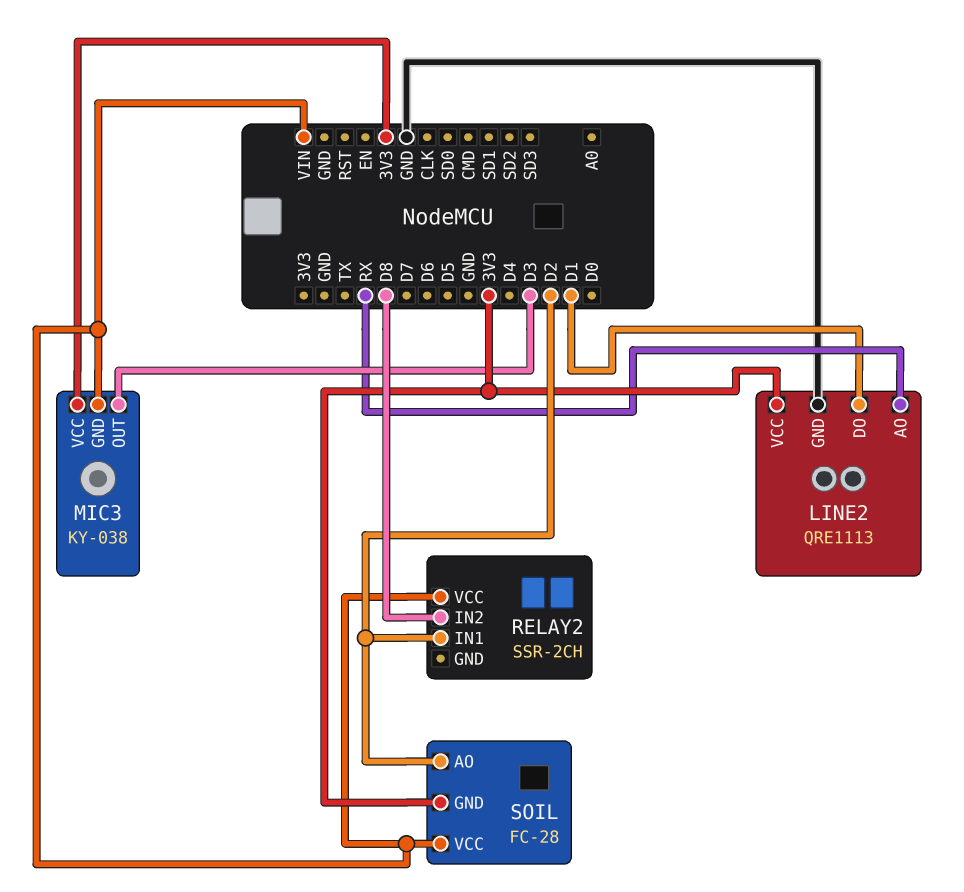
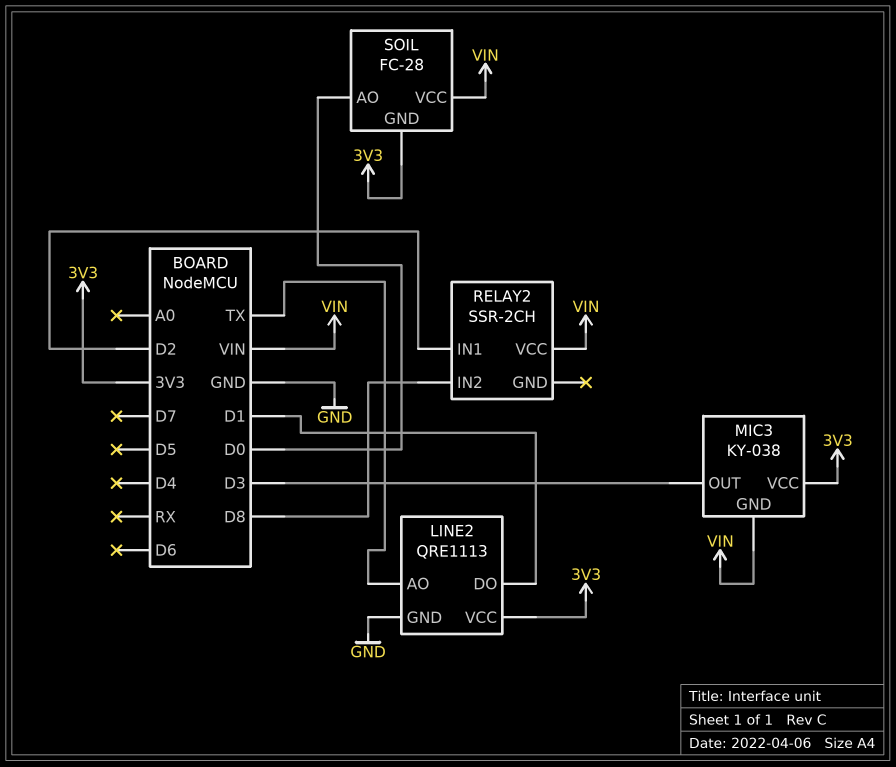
LINE2 pin AO: RX -> TX
SOIL pin AO: D2 -> D0

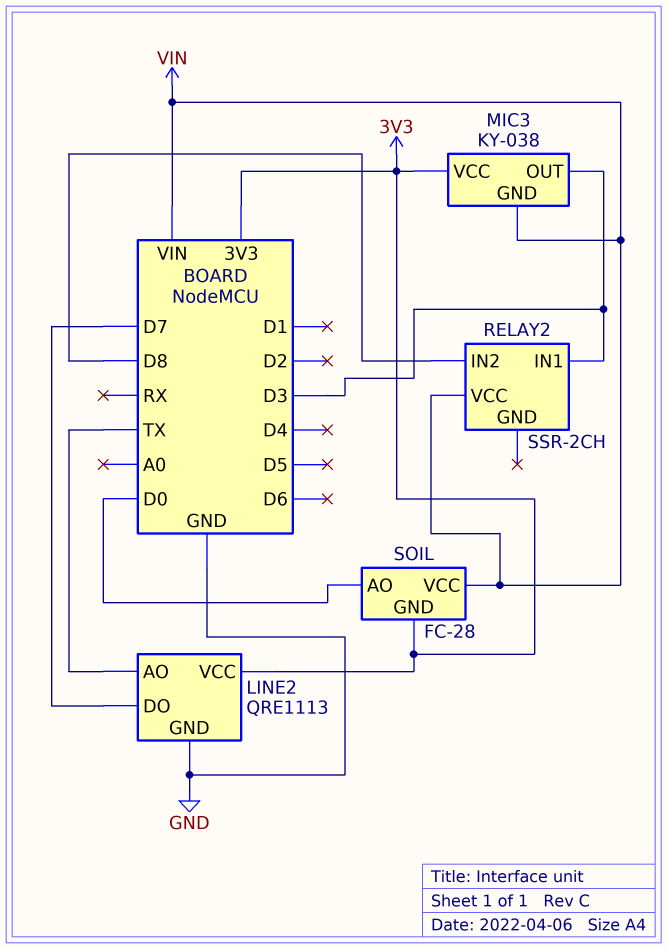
LINE2 pin DO: D1 -> D7
RELAY2 pin IN1: D2 -> D3

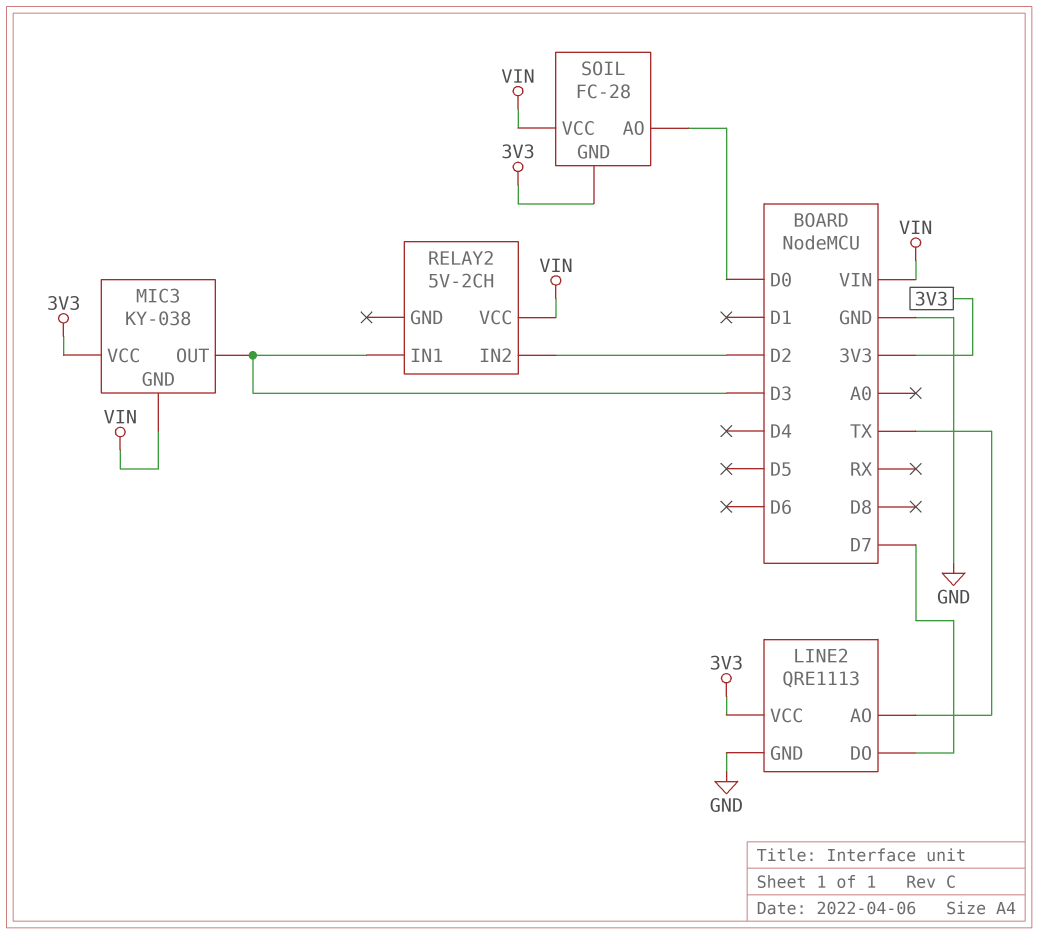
RELAY2: SSR-2CH -> 5V-2CH
RELAY2 pin IN2: D8 -> D2

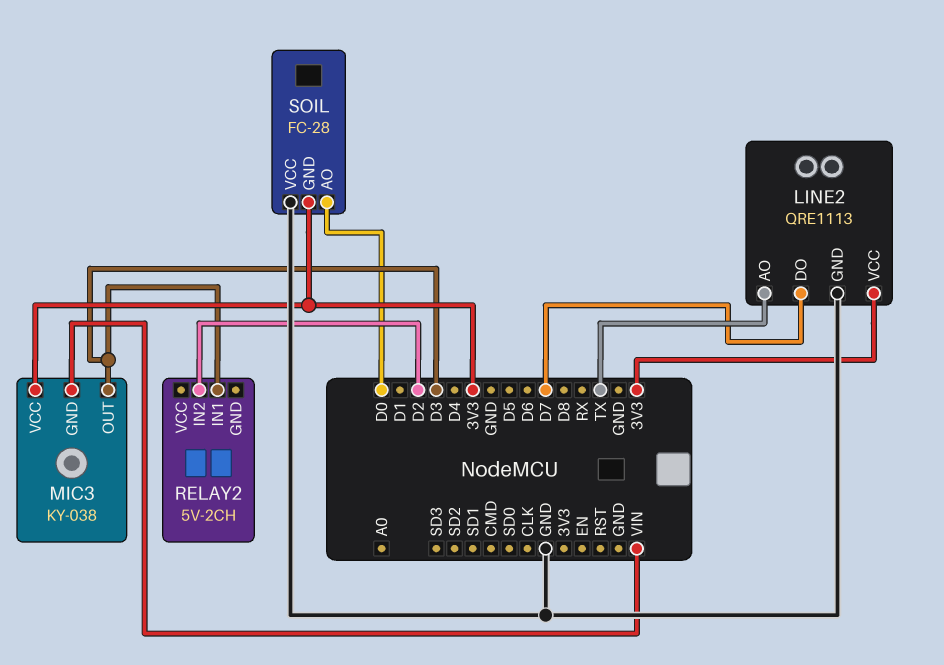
RELAY2 pin VCC: VIN -> none
SOIL pin VCC: VIN -> GND

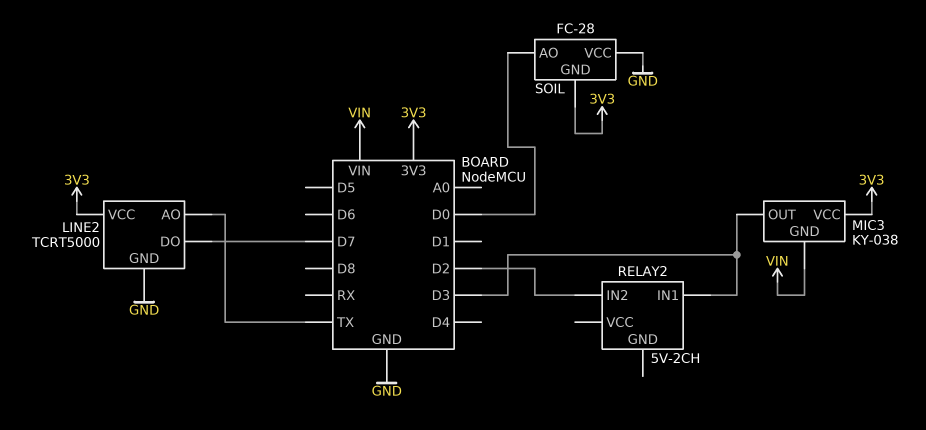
LINE2: QRE1113 -> TCRT5000

